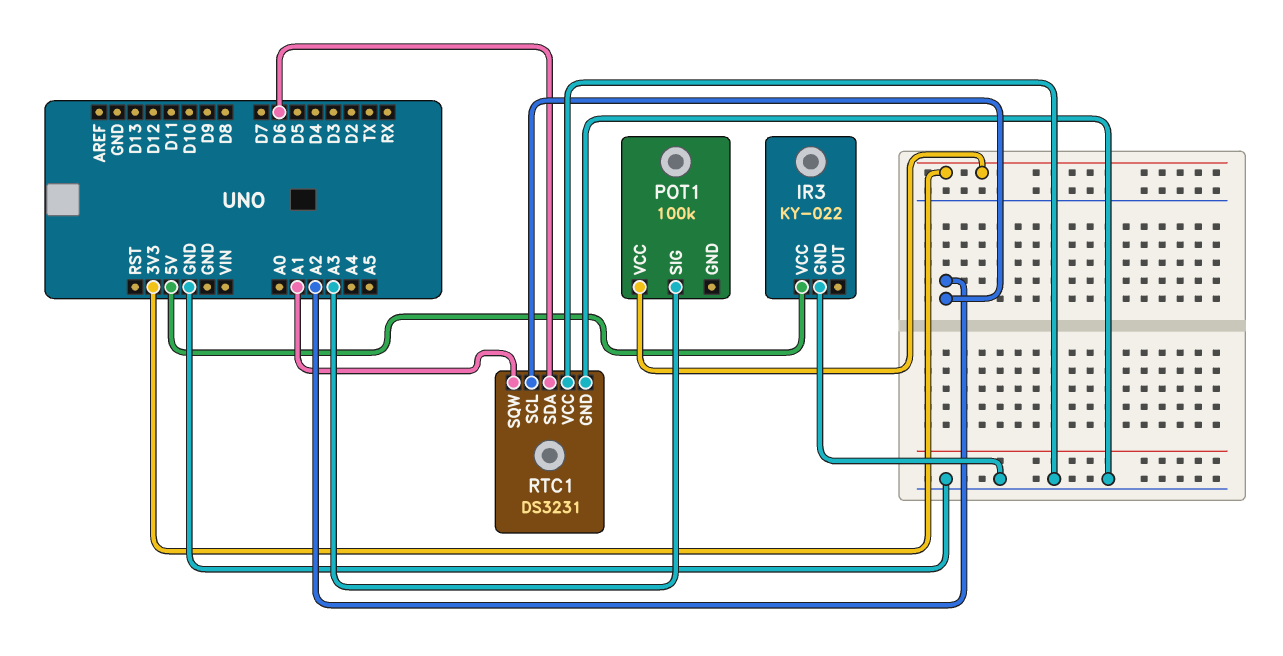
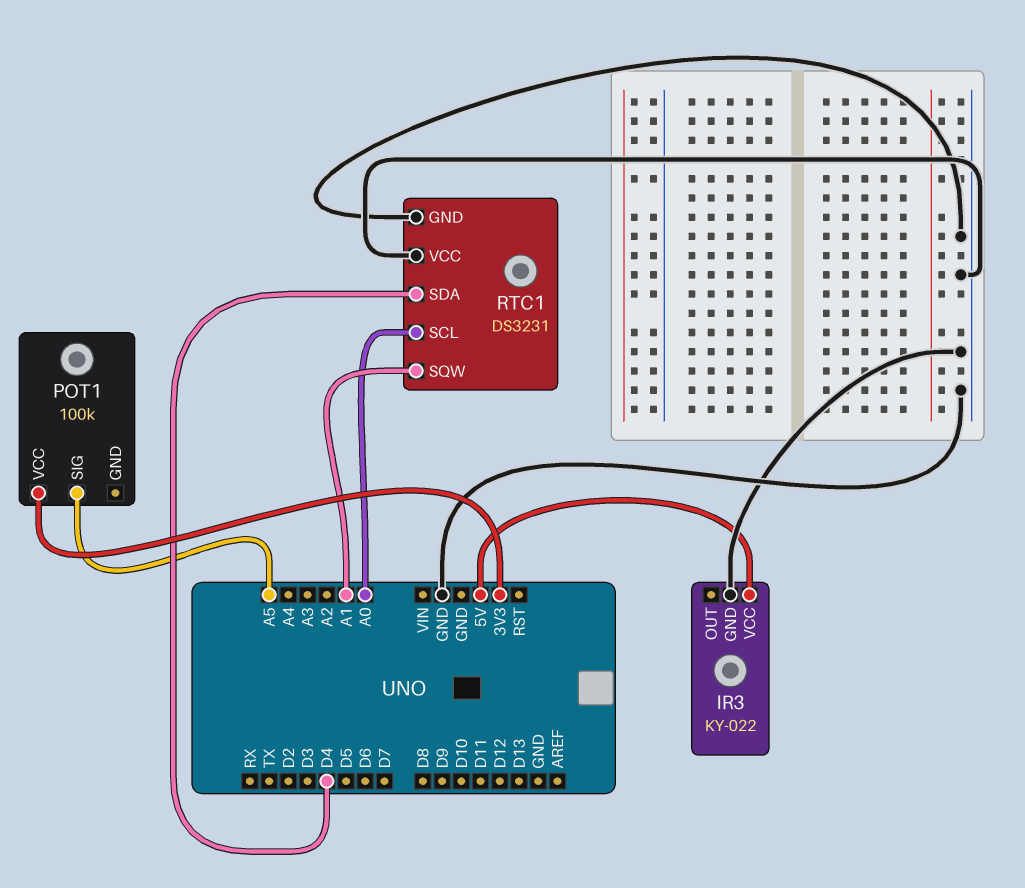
POT1 pin SIG: A3 -> A5
RTC1 pin SCL: A2 -> A0
RTC1 pin SDA: D6 -> D4

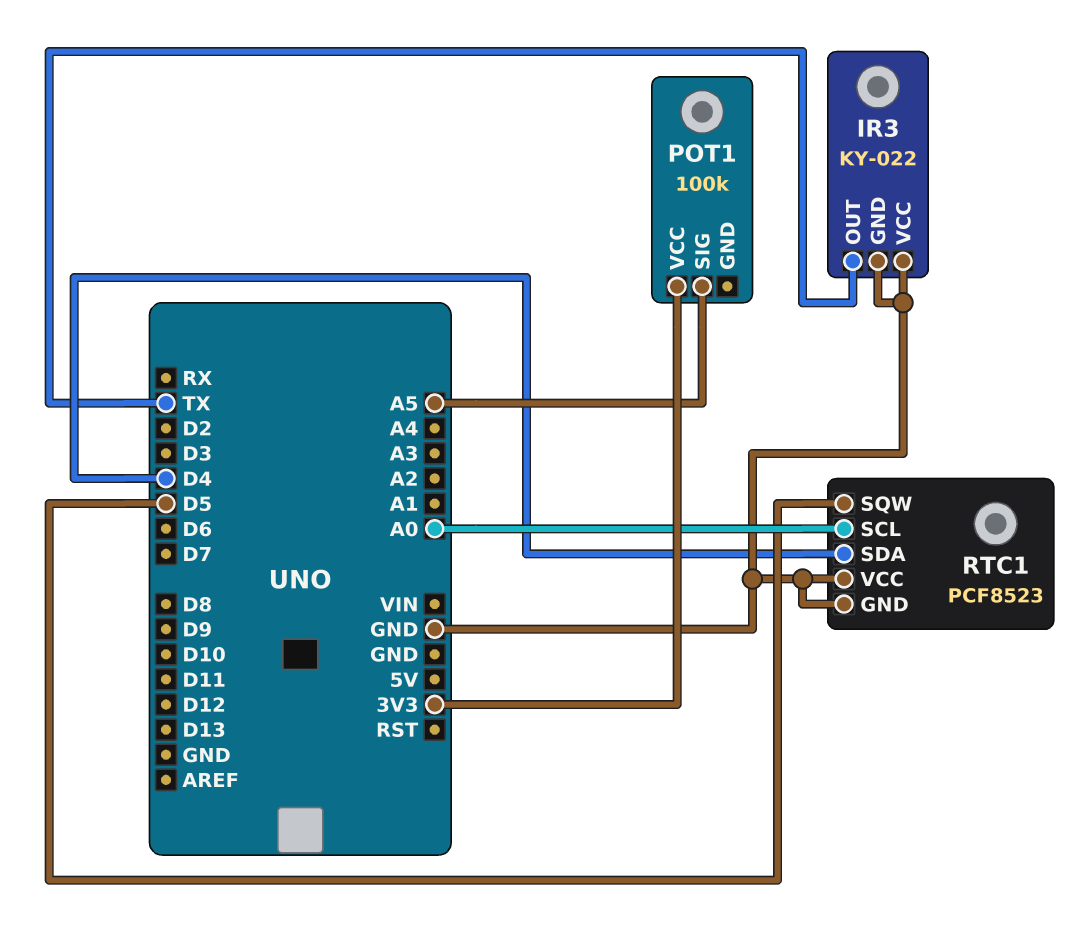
IR3 pin OUT: none -> TX
IR3 pin VCC: 5V -> GND
RTC1: DS3231 -> PCF8523
RTC1 pin SQW: A1 -> D5

